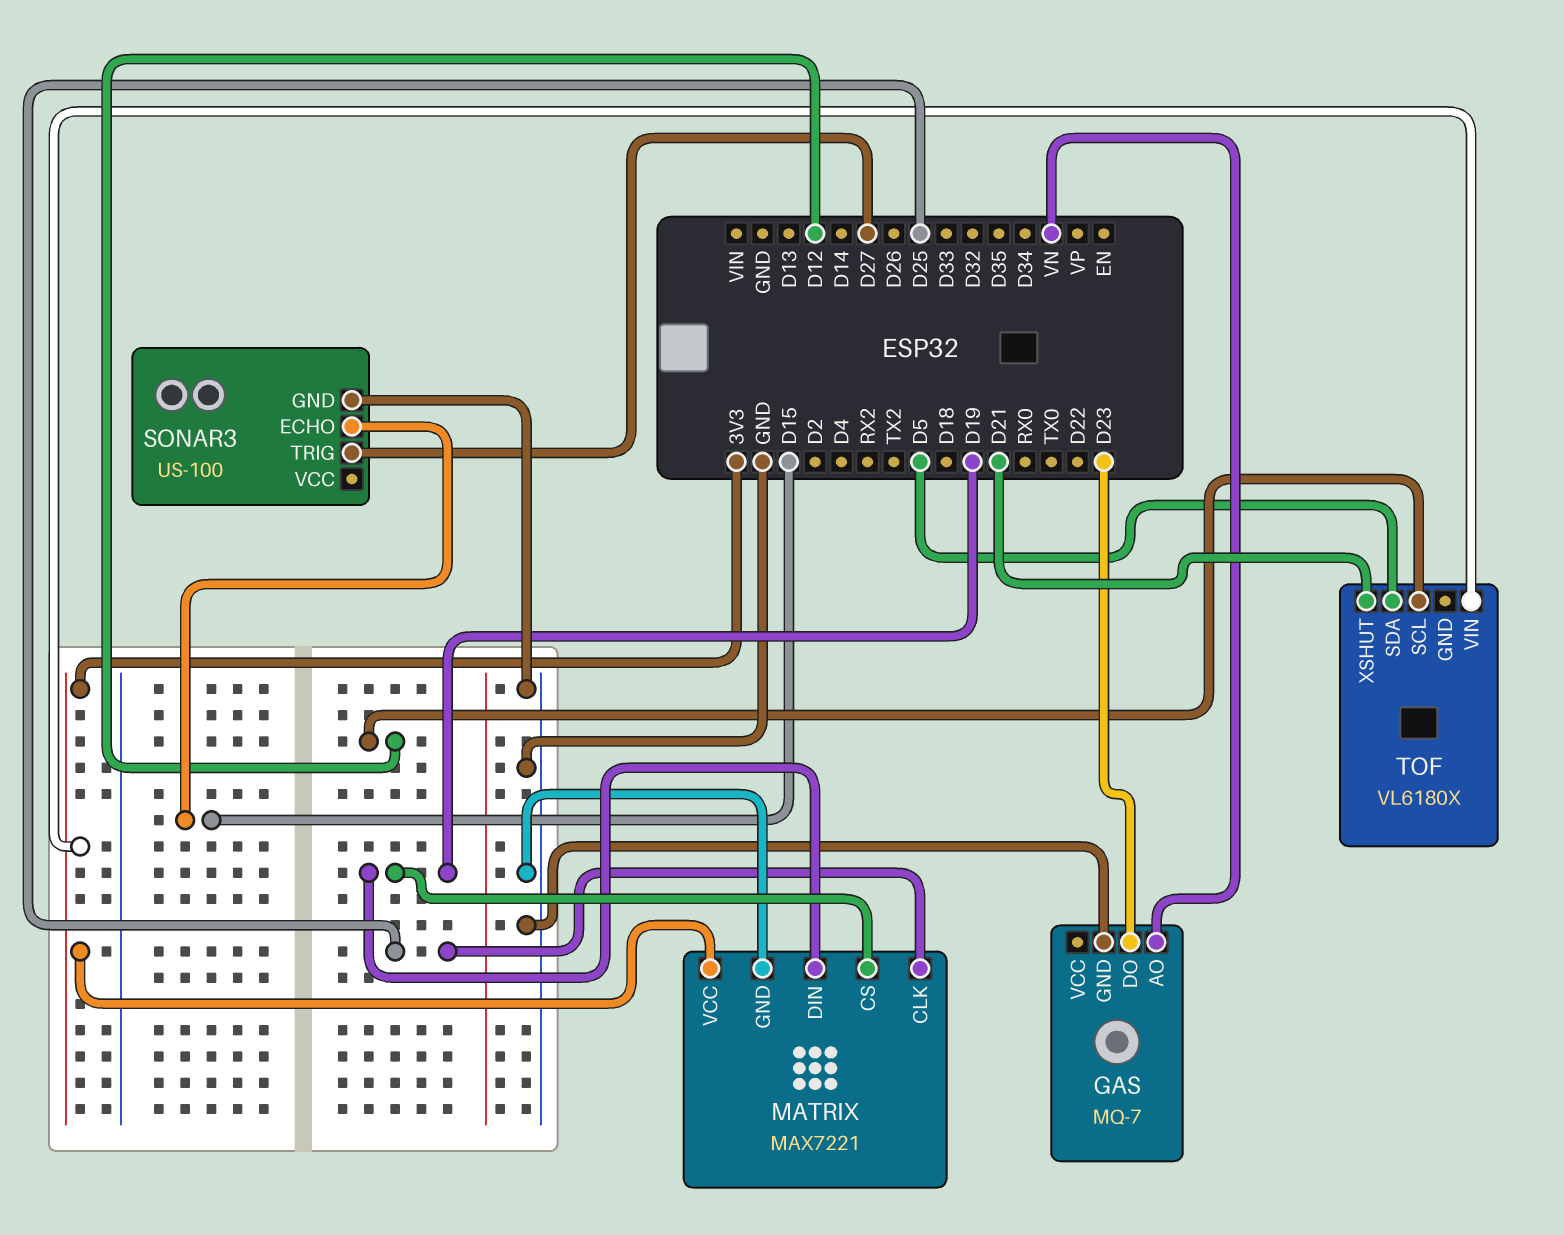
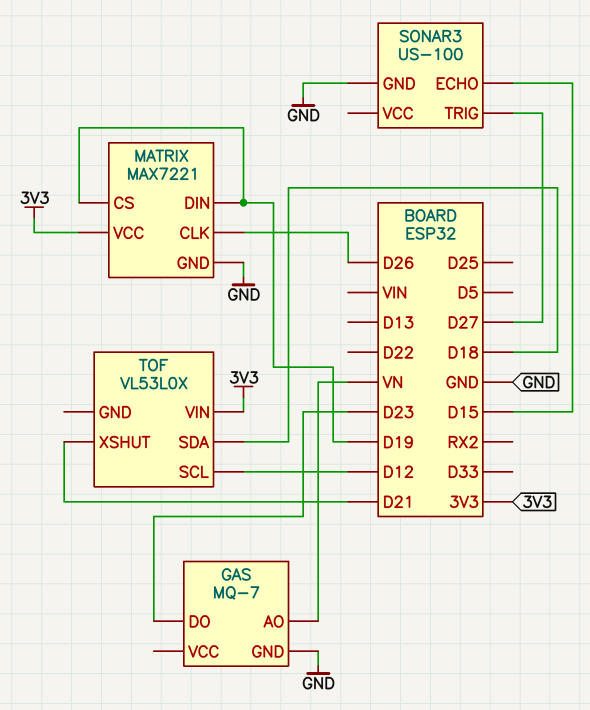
MATRIX pin CLK: D25 -> D26
TOF: VL6180X -> VL53L0X
TOF pin SDA: D5 -> D18

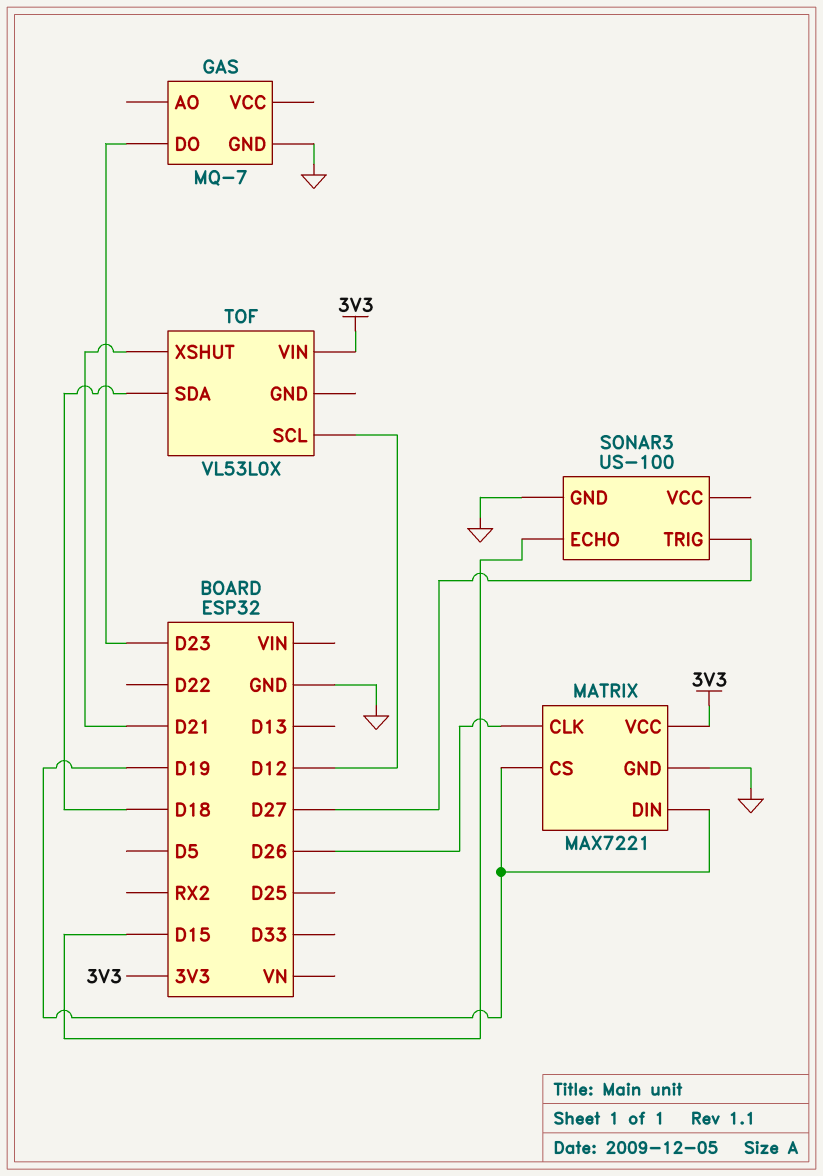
GAS pin AO: VN -> none

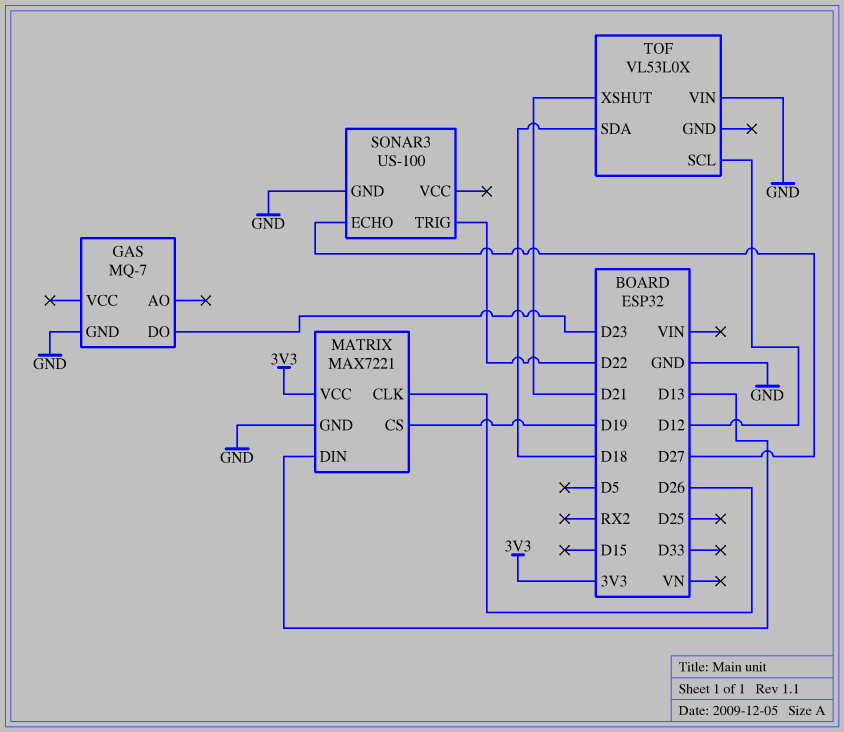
MATRIX pin DIN: D19 -> D13
SONAR3 pin ECHO: D15 -> D27
SONAR3 pin TRIG: D27 -> D22
TOF pin VIN: 3V3 -> GND

